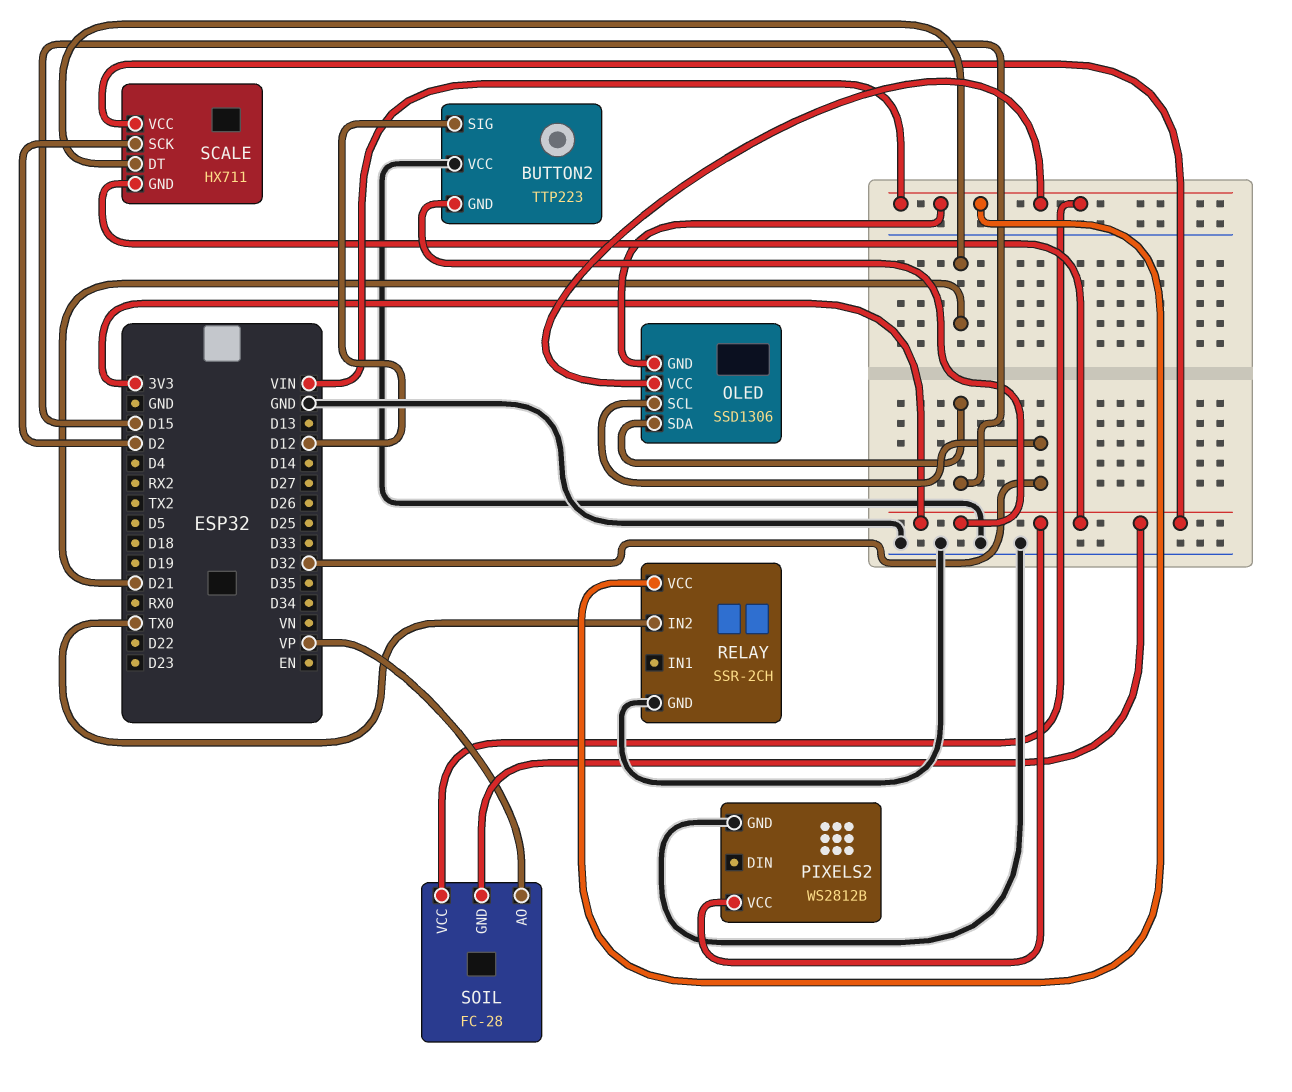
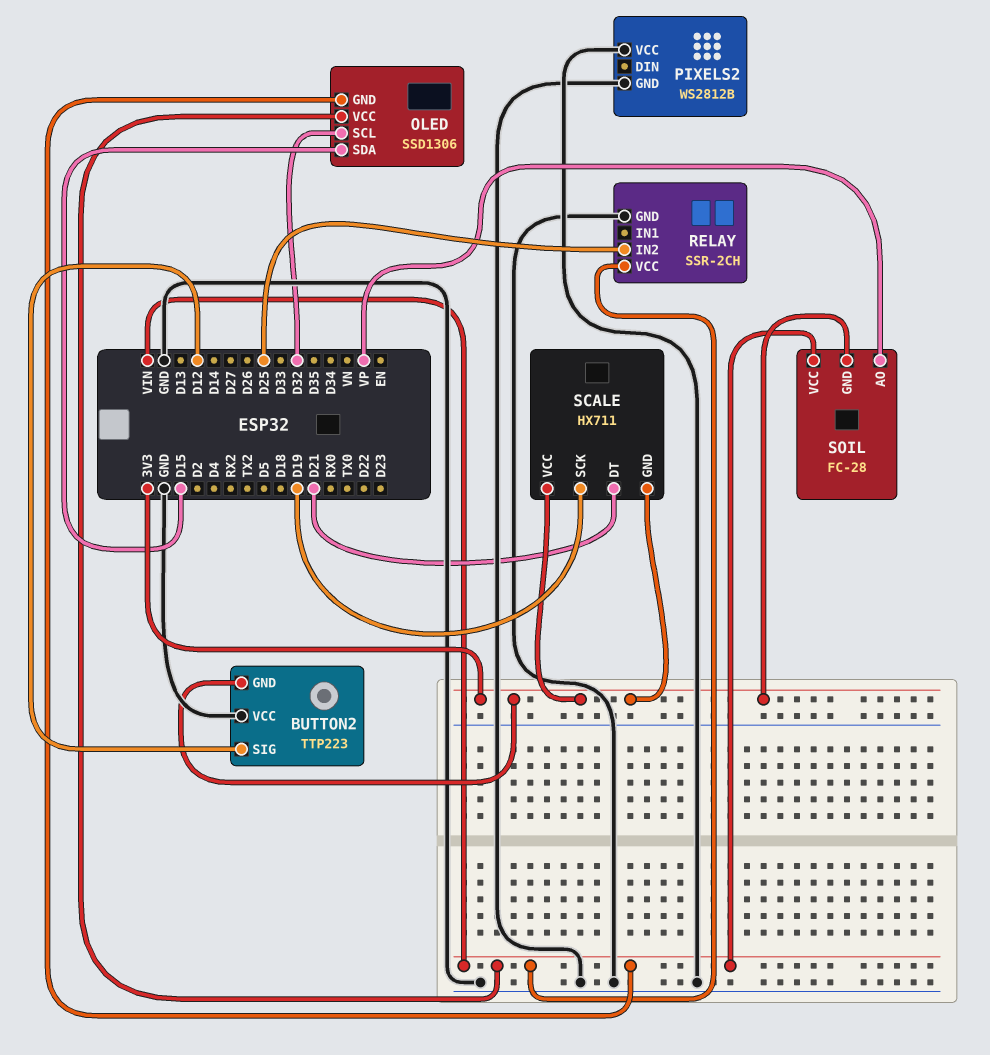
PIXELS2 pin VCC: 3V3 -> GND
RELAY pin IN2: TX0 -> D25
SCALE pin SCK: D2 -> D19

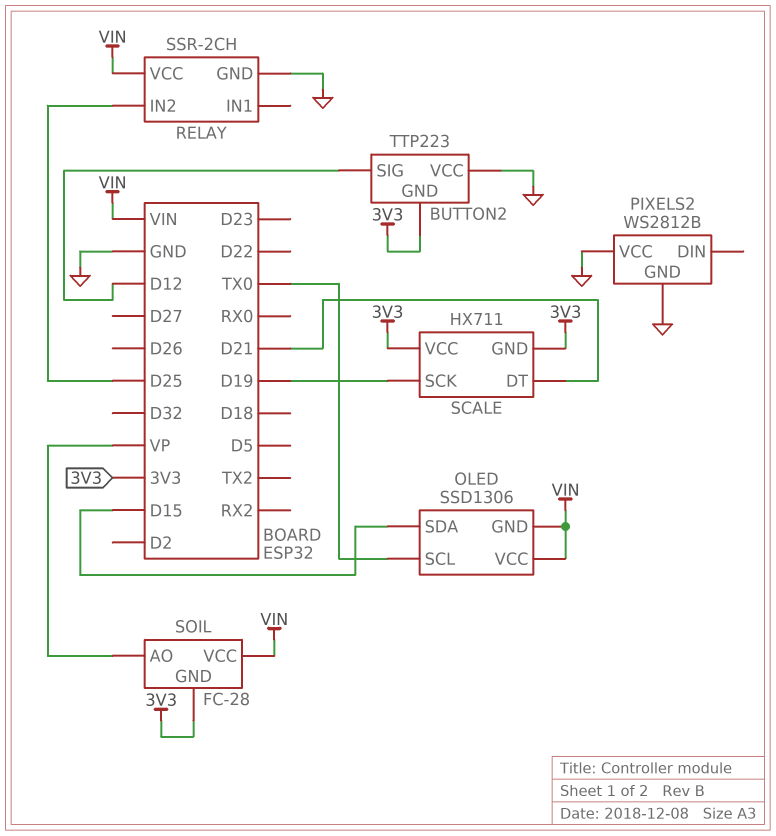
OLED pin SCL: D32 -> TX0

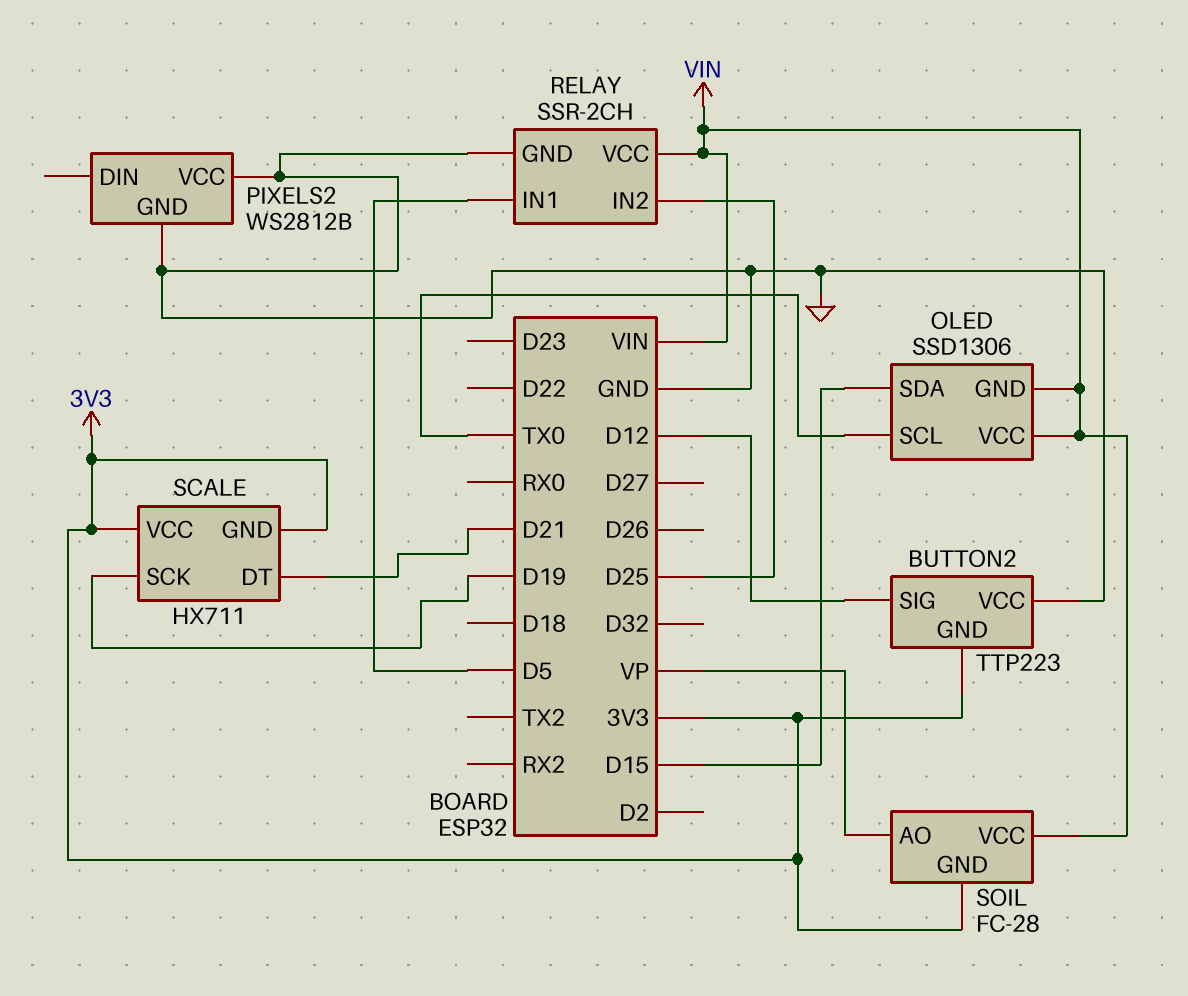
RELAY pin IN1: none -> D5

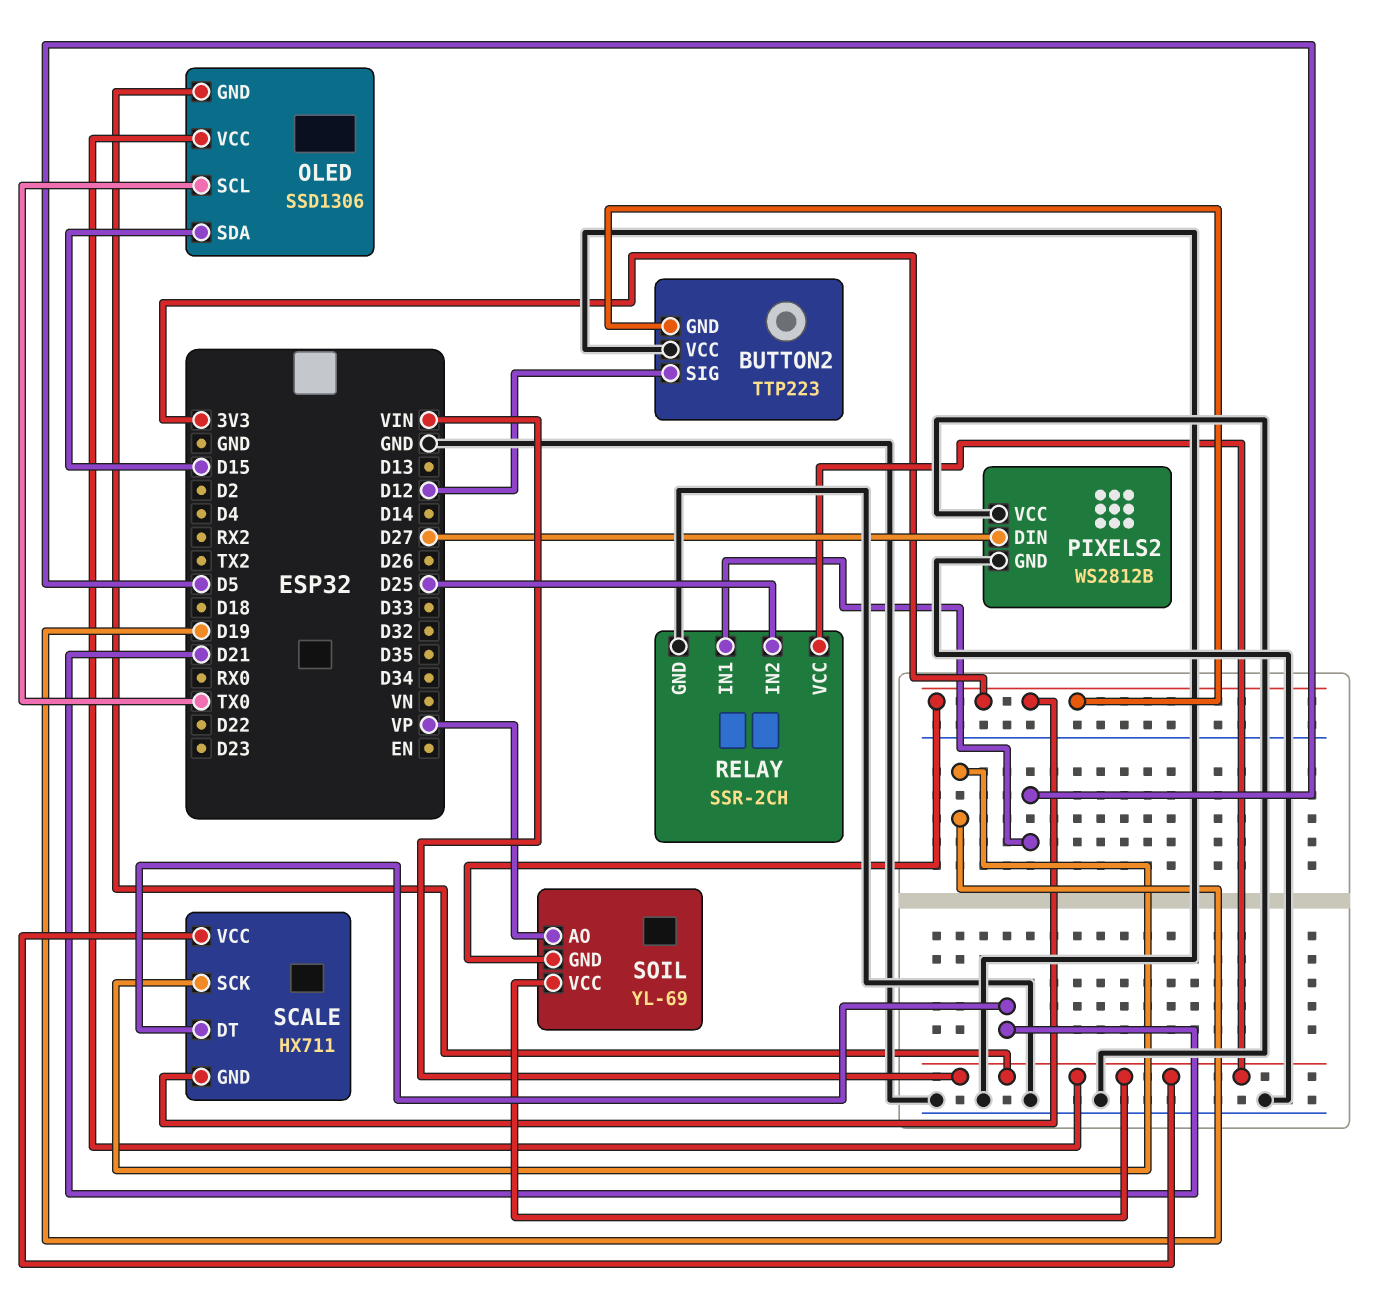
PIXELS2 pin DIN: none -> D27
SCALE pin VCC: 3V3 -> VIN
SOIL: FC-28 -> YL-69

